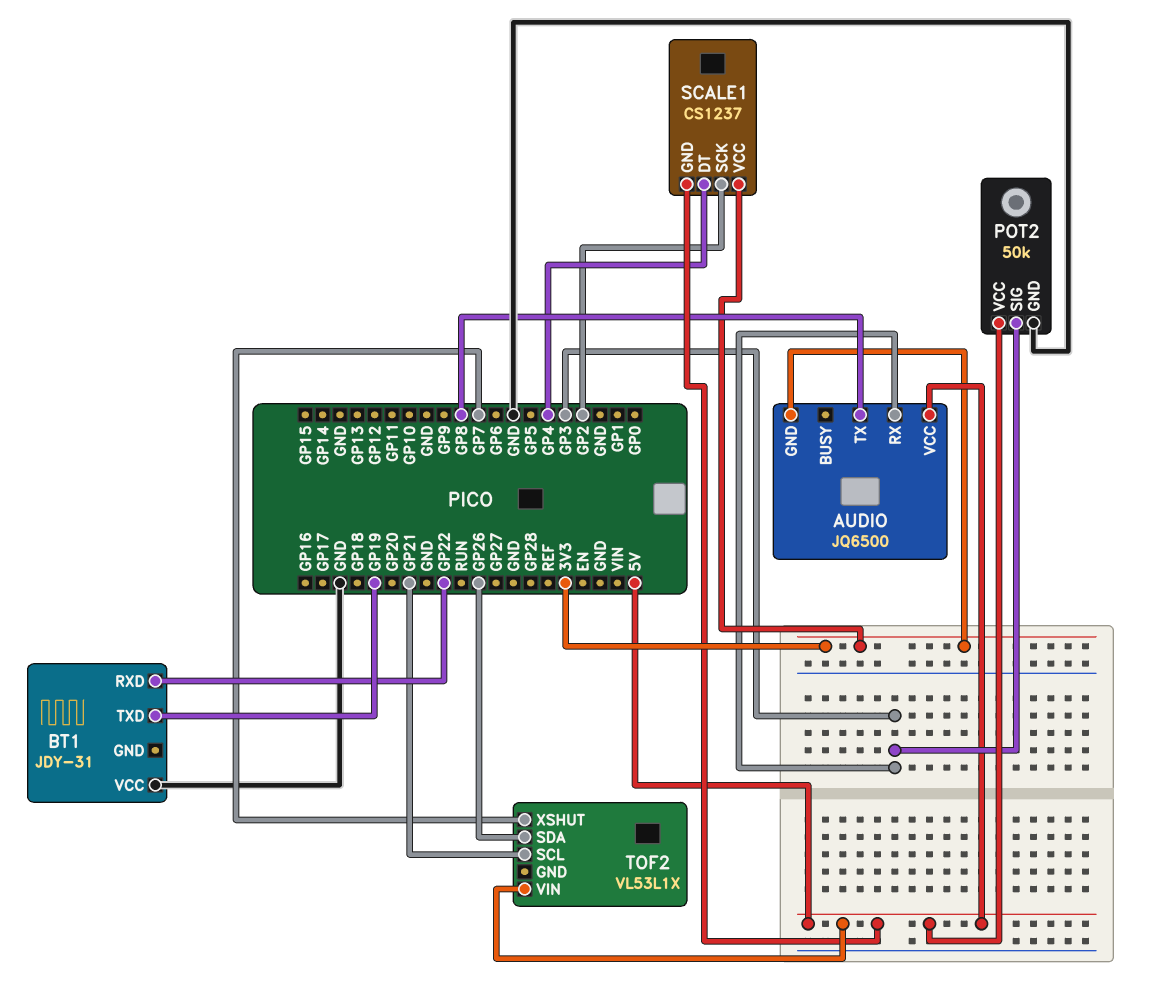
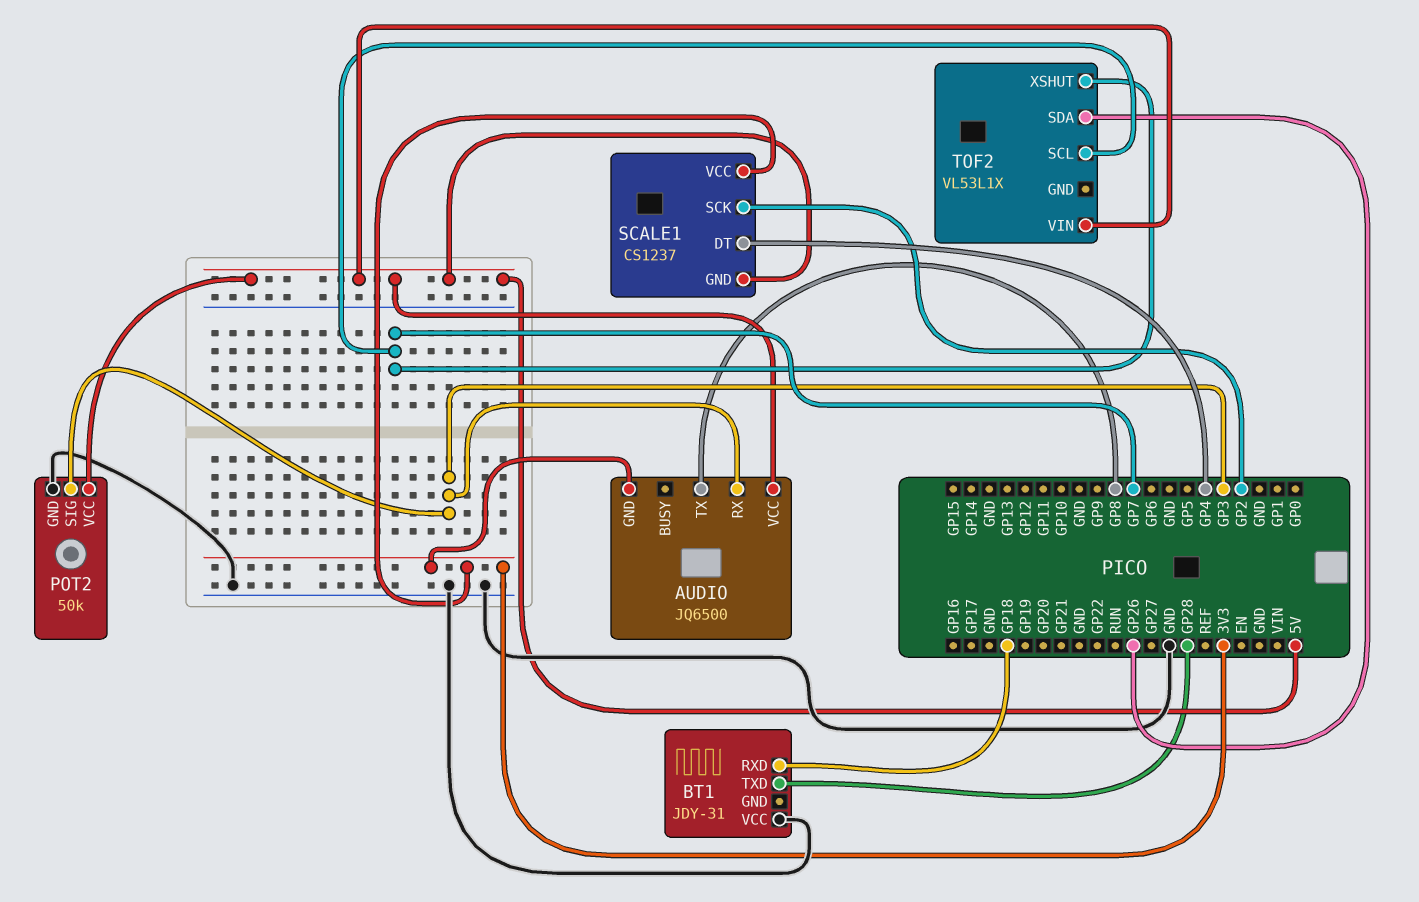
BT1 pin RXD: GP22 -> GP18
BT1 pin TXD: GP19 -> GP28
TOF2 pin SCL: GP21 -> GP7

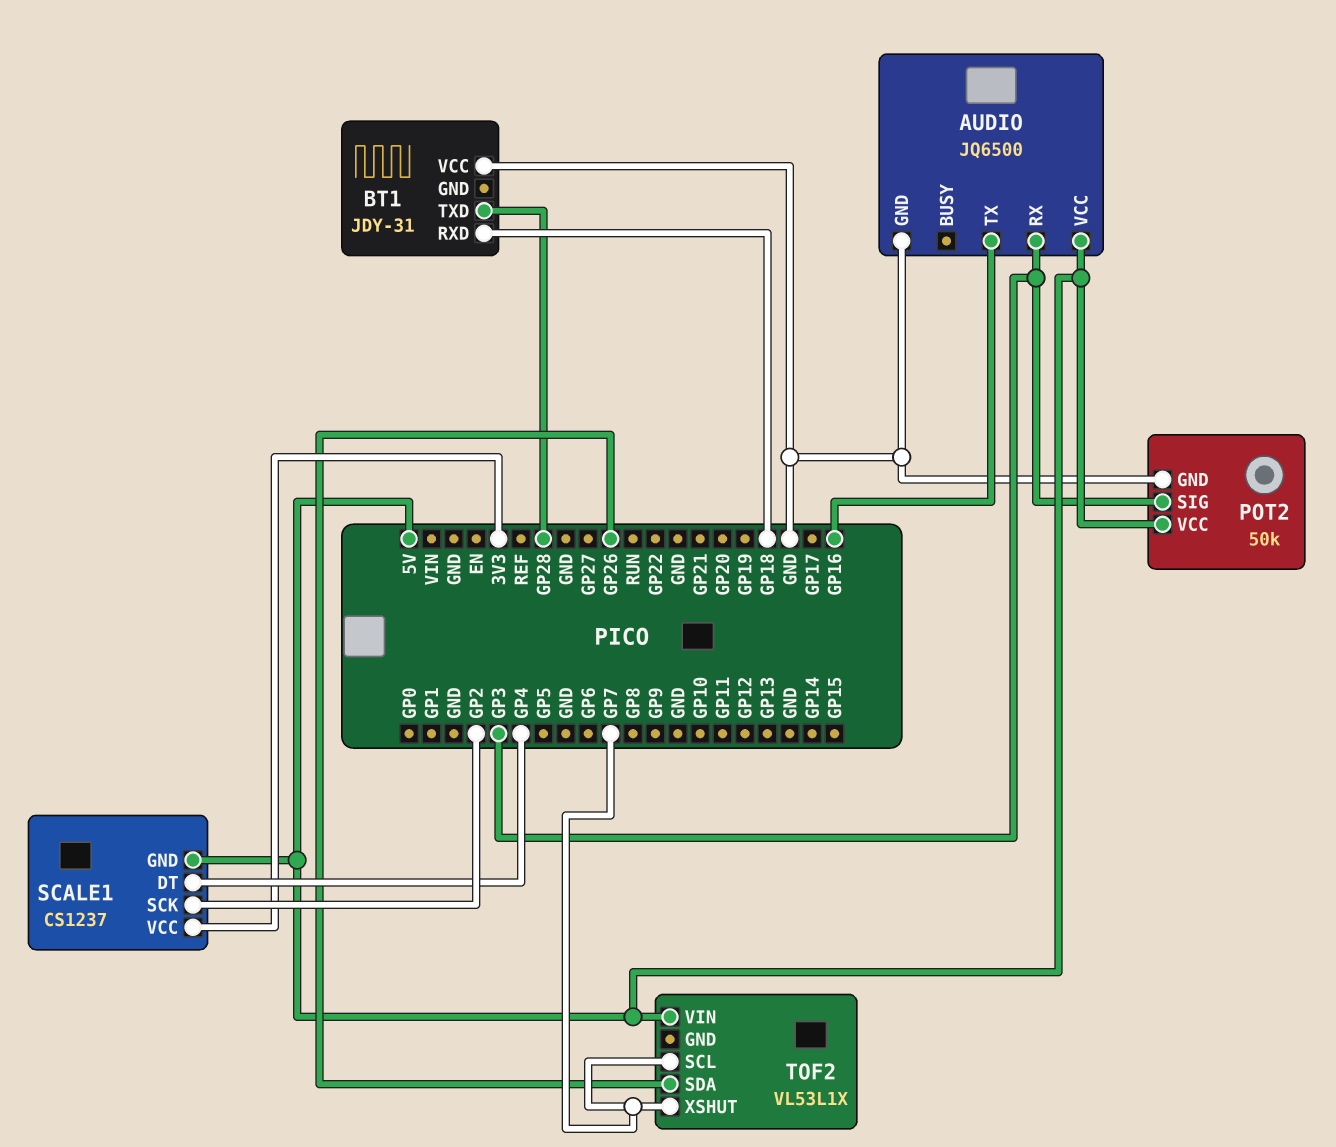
AUDIO pin GND: 3V3 -> GND
AUDIO pin TX: GP8 -> GP16

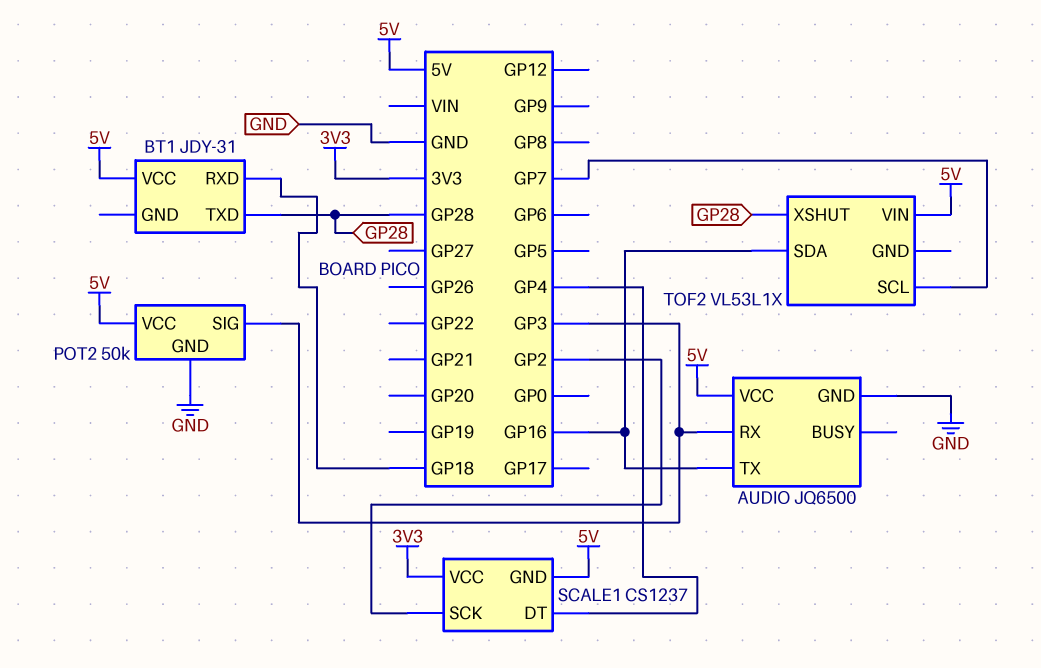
BT1 pin VCC: GND -> 5V
TOF2 pin SDA: GP26 -> GP16
TOF2 pin XSHUT: GP7 -> GP28

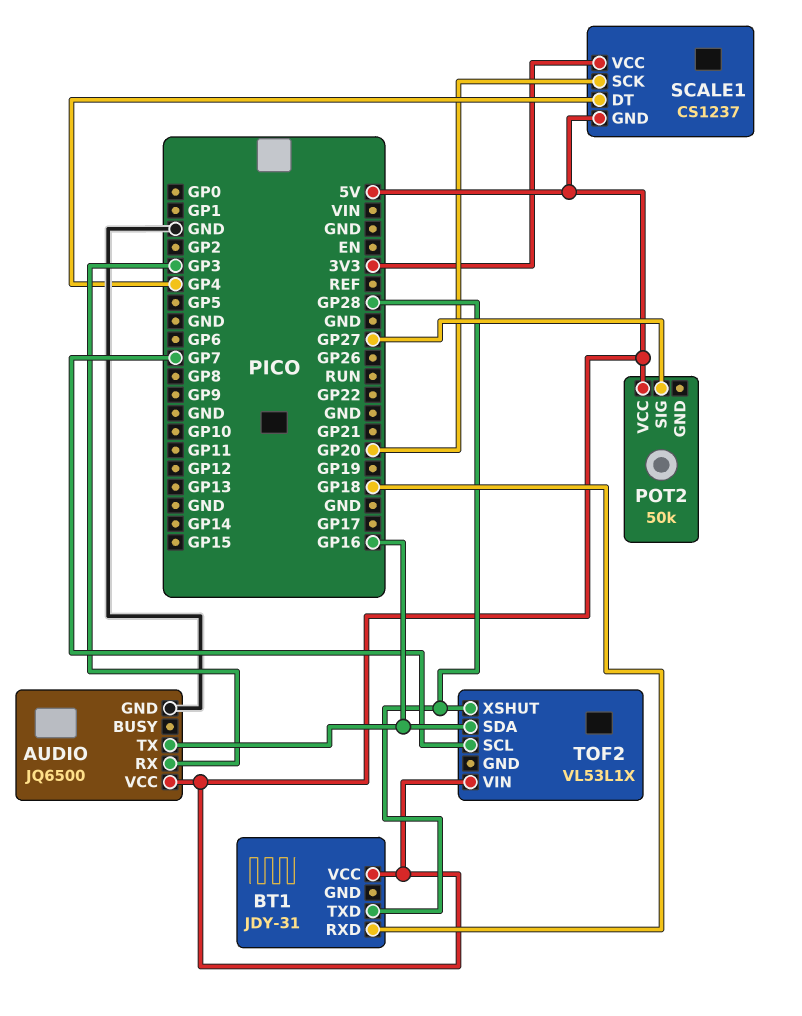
POT2 pin GND: GND -> none
POT2 pin SIG: GP3 -> GP27
SCALE1 pin SCK: GP2 -> GP20

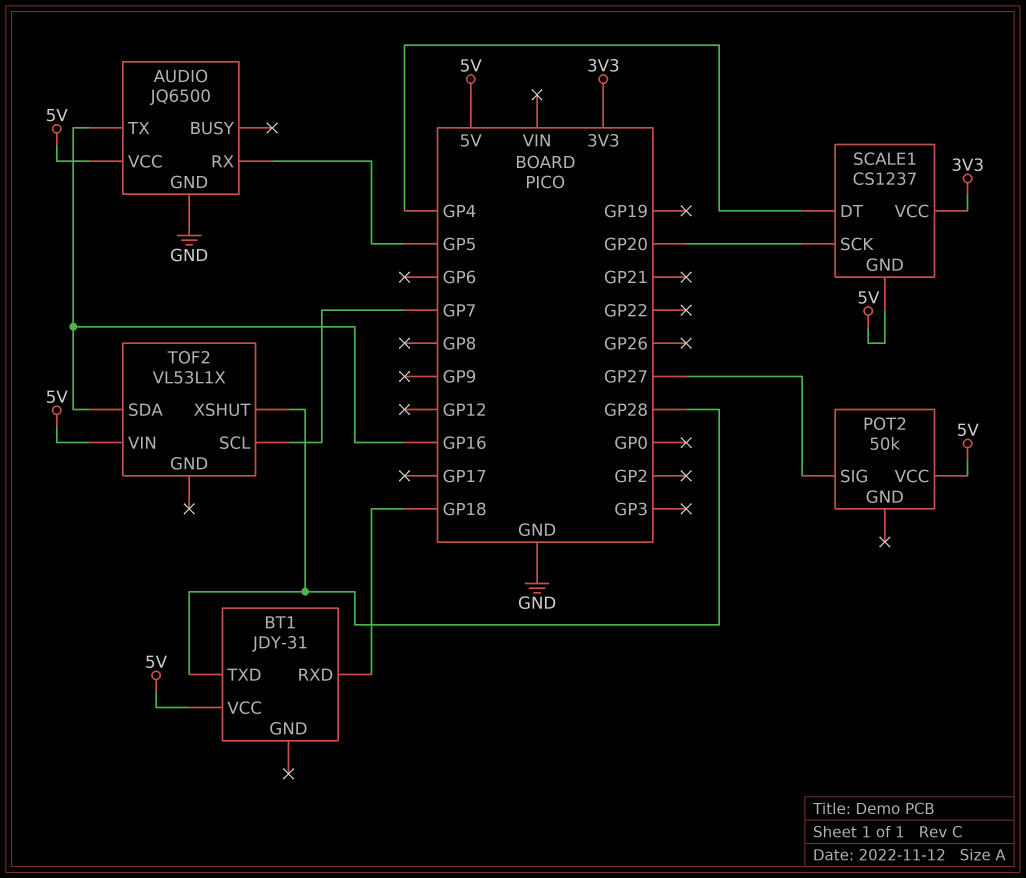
AUDIO pin RX: GP3 -> GP5

